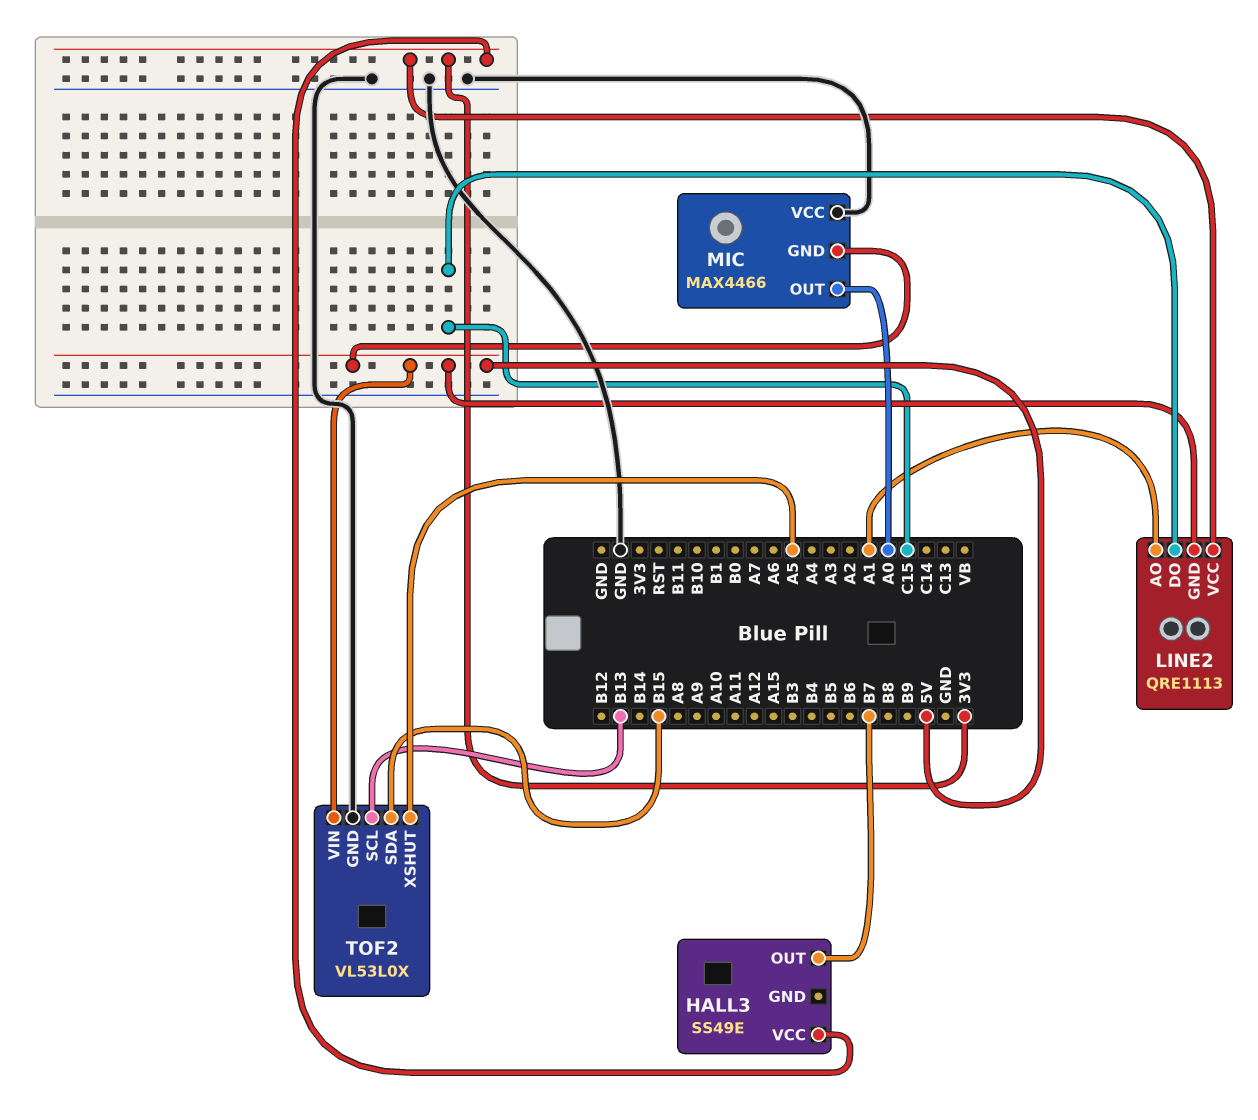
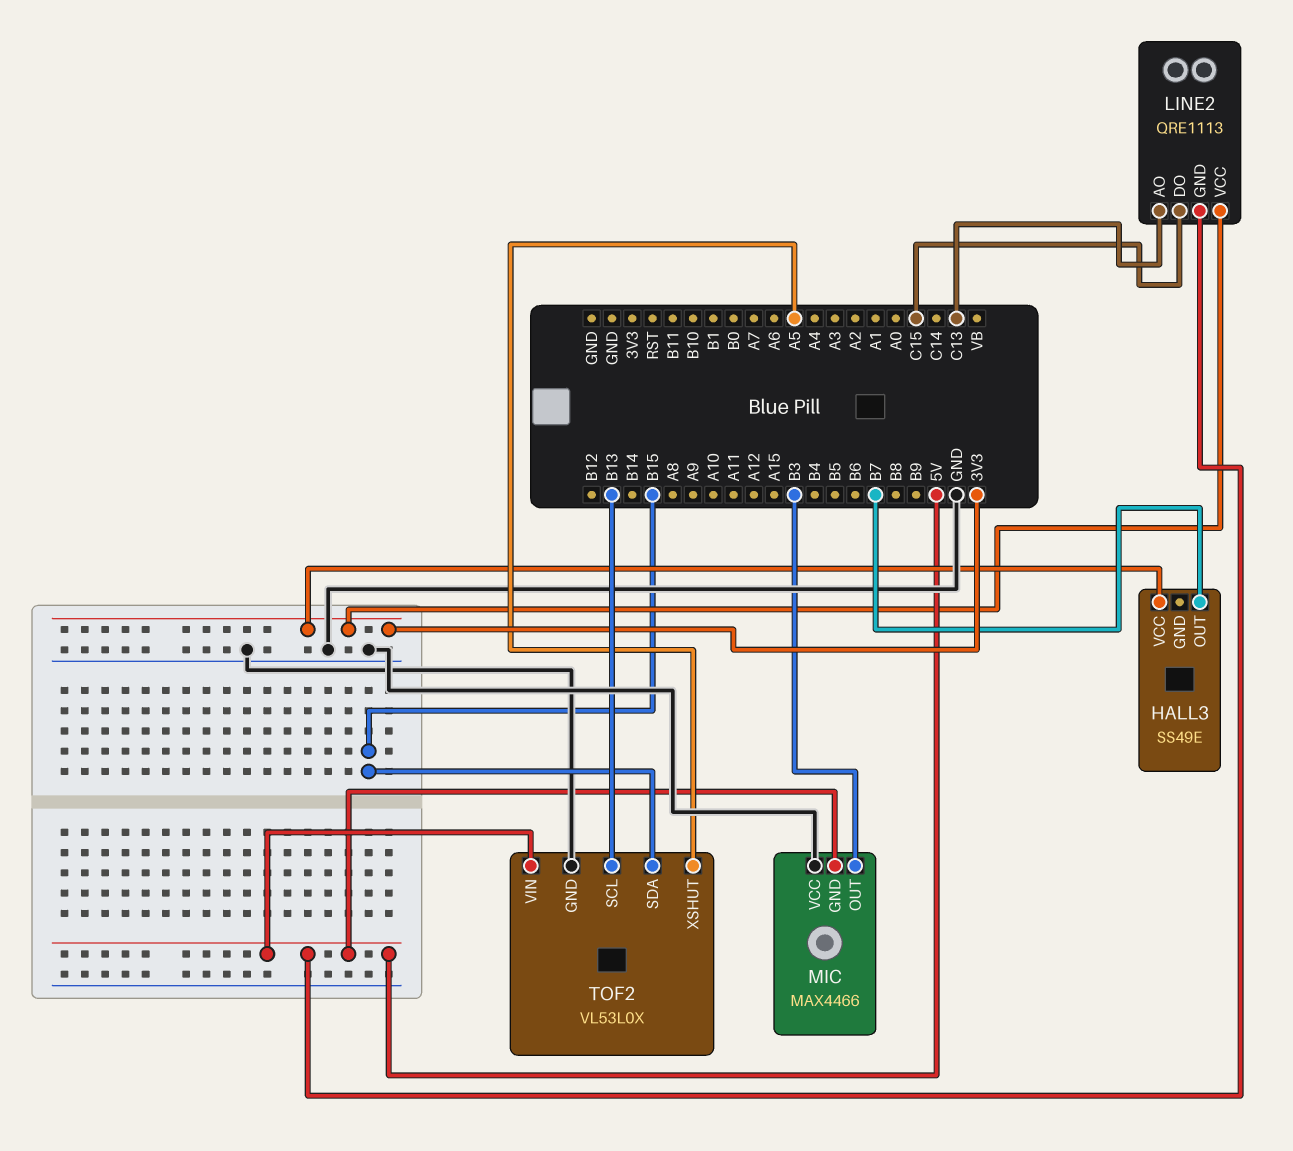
LINE2 pin AO: A1 -> C13
MIC pin OUT: A0 -> B3

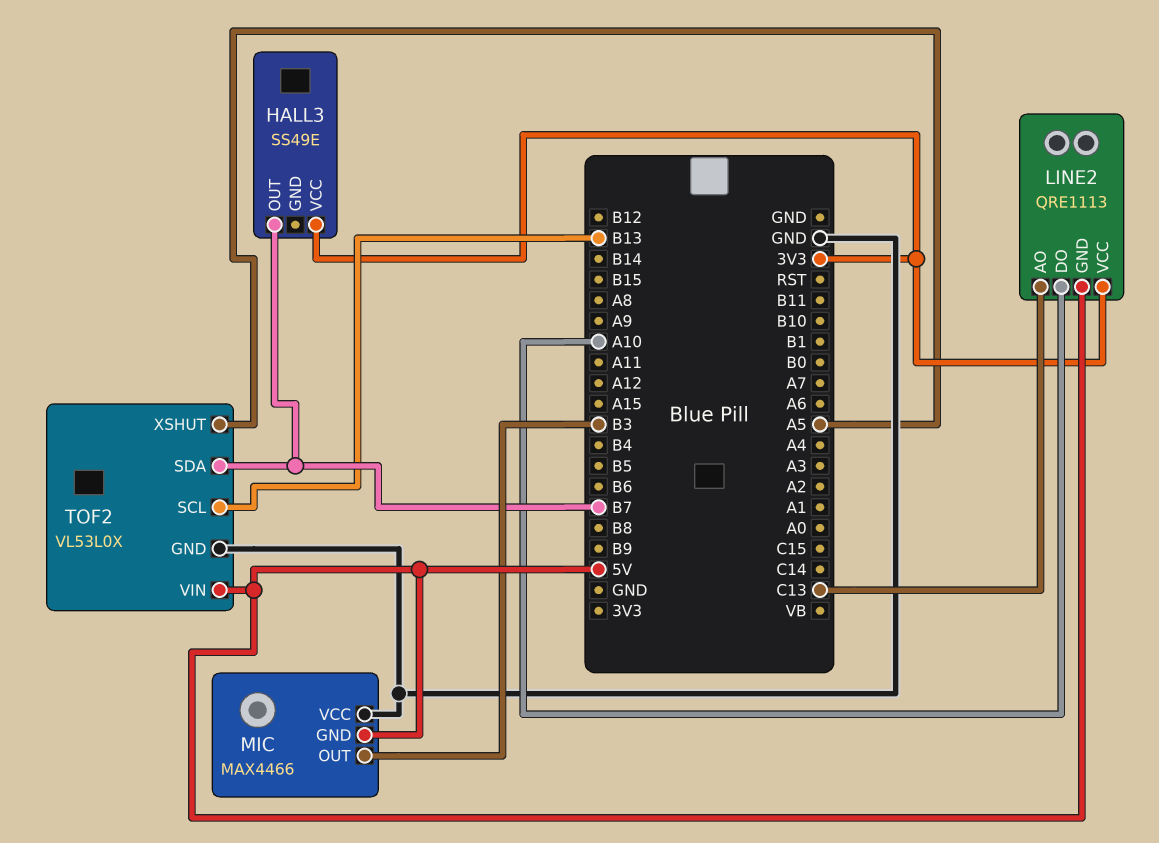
LINE2 pin DO: C15 -> A10
TOF2 pin SDA: B15 -> B7

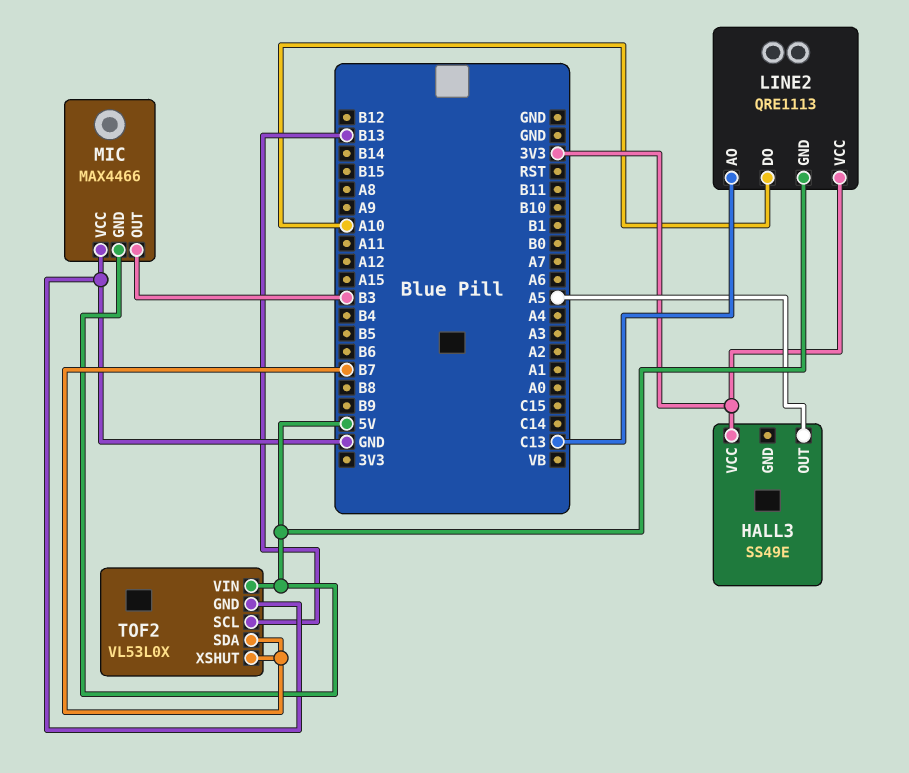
HALL3 pin OUT: B7 -> A5
TOF2 pin XSHUT: A5 -> B7

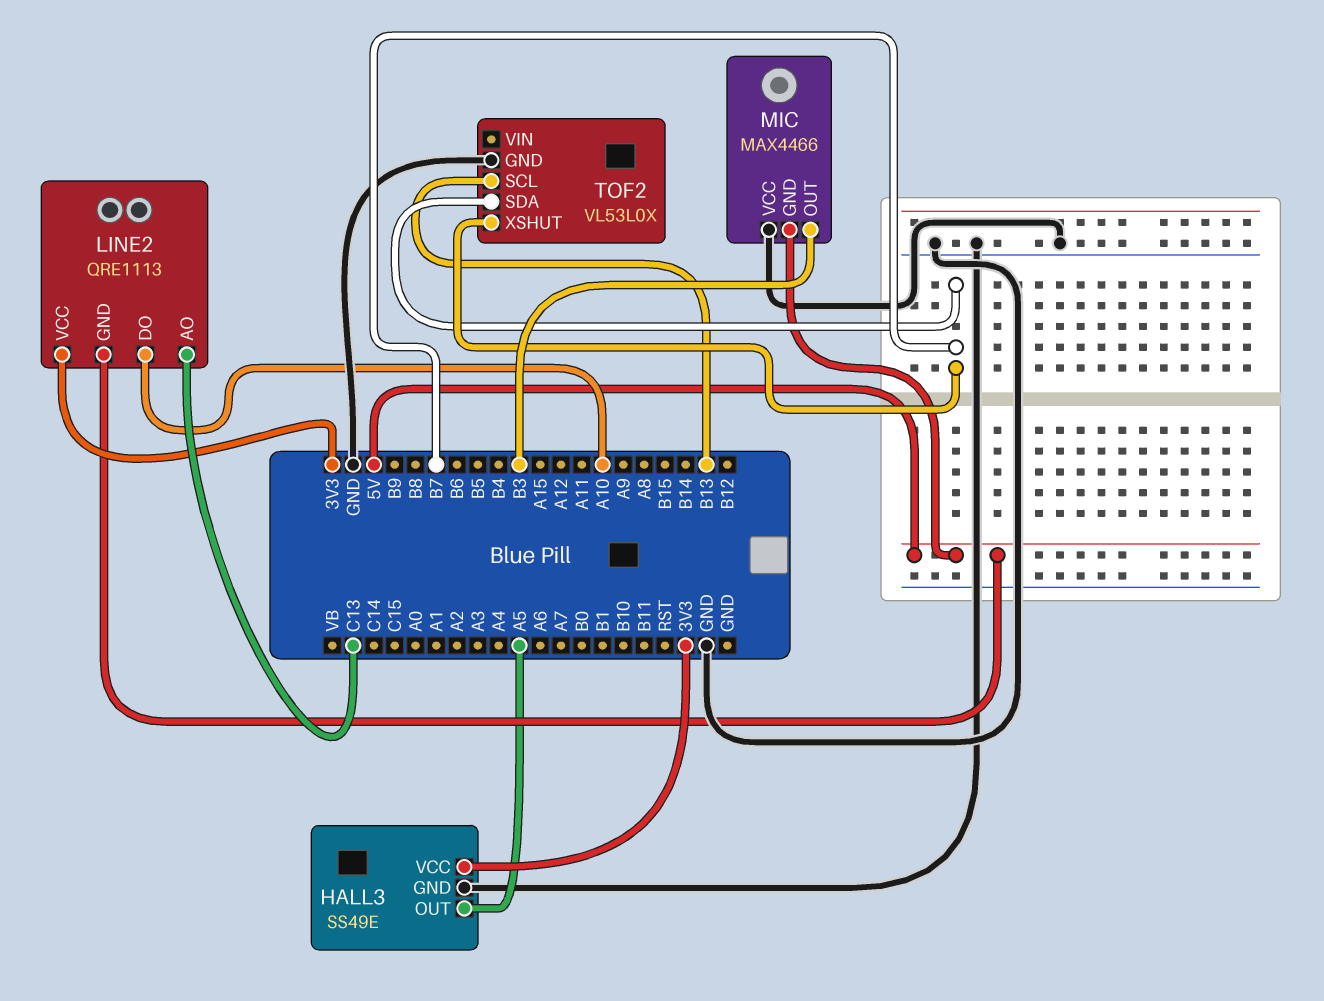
HALL3 pin GND: none -> GND
TOF2 pin VIN: 5V -> none

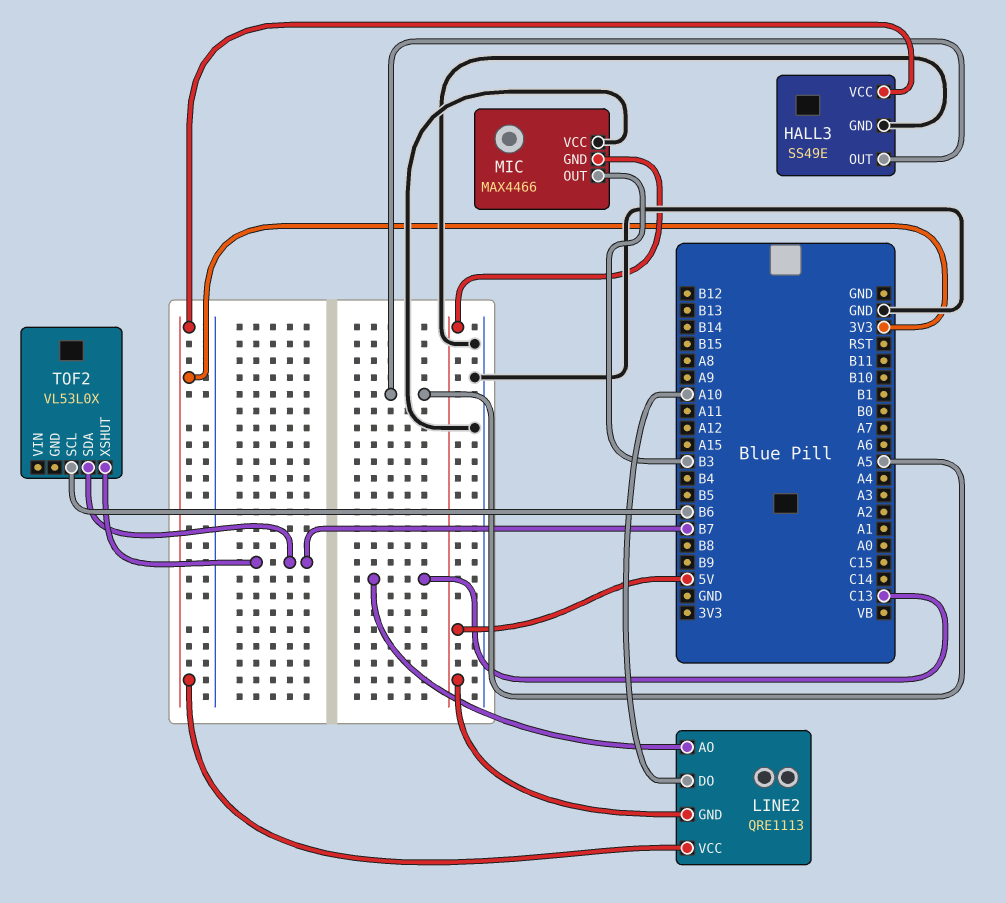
TOF2 pin GND: GND -> none
TOF2 pin SCL: B13 -> B6

